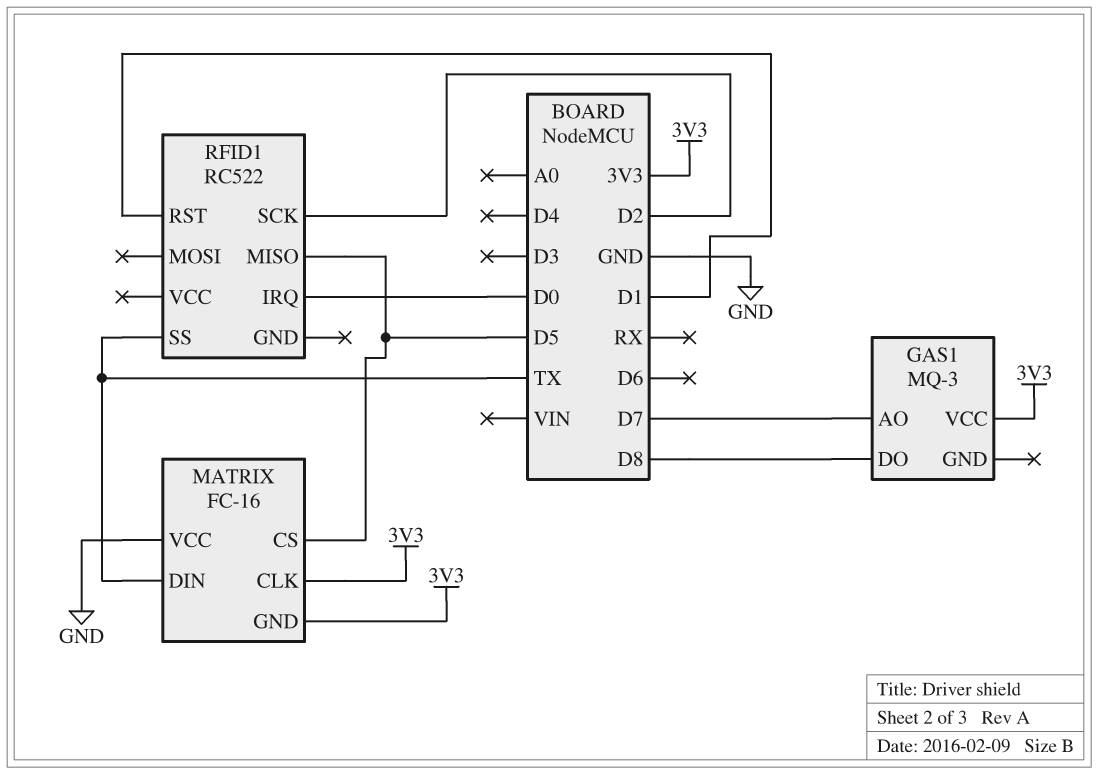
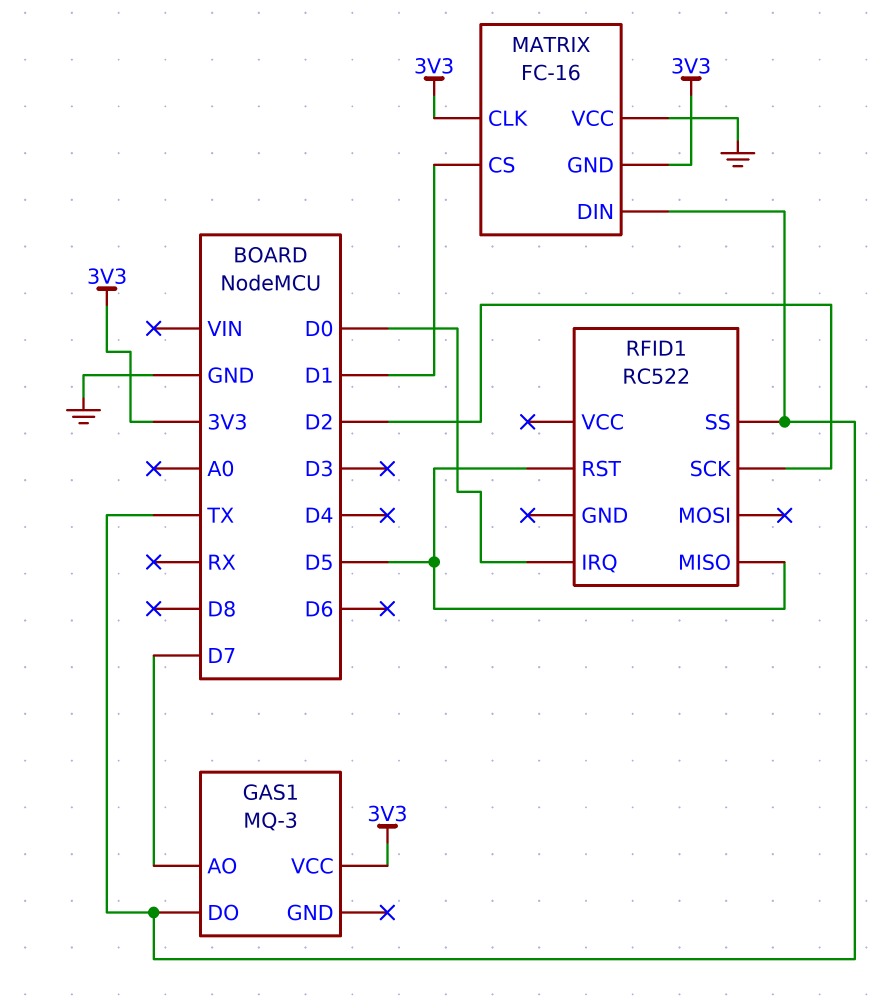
GAS1 pin DO: D8 -> TX
MATRIX pin CS: D5 -> D1
RFID1 pin RST: D1 -> D5

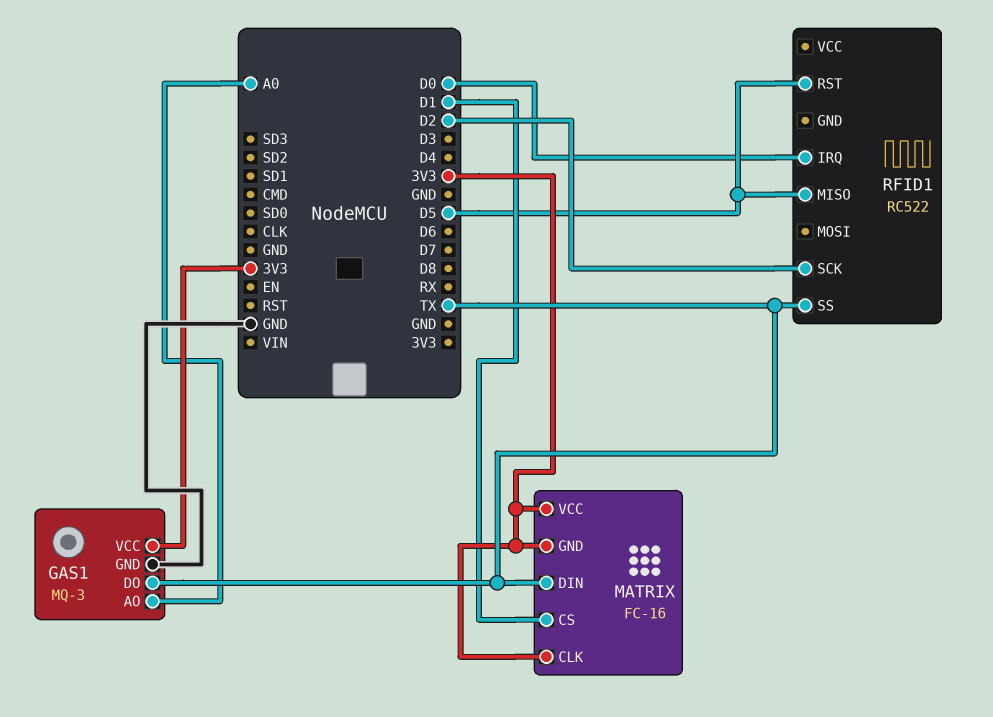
GAS1 pin AO: D7 -> A0
GAS1 pin GND: none -> GND
MATRIX pin VCC: GND -> 3V3

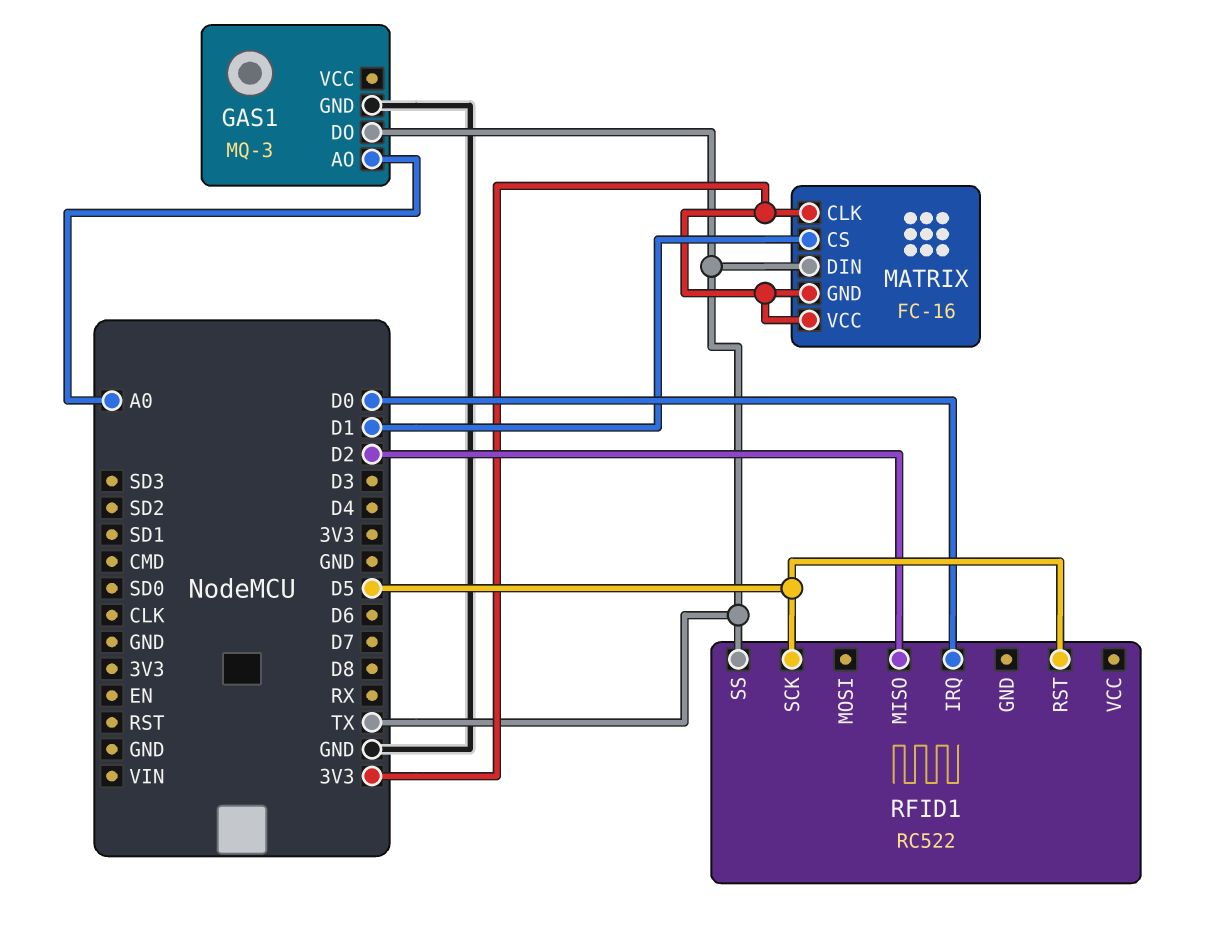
GAS1 pin VCC: 3V3 -> none
RFID1 pin MISO: D5 -> D2
RFID1 pin SCK: D2 -> D5

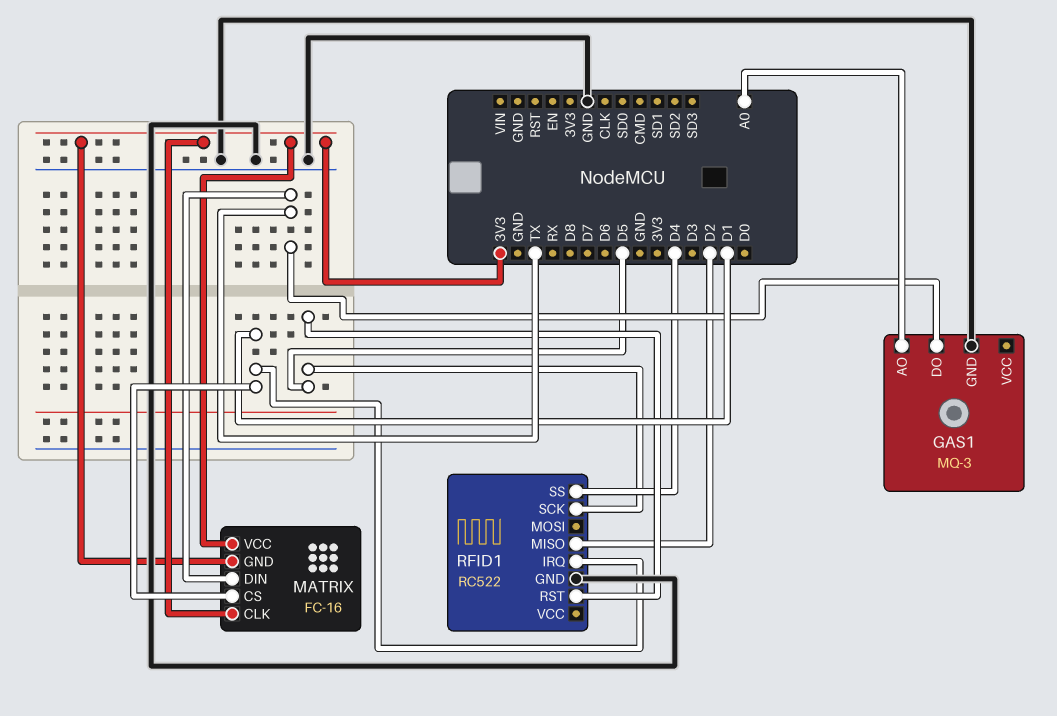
RFID1 pin GND: none -> GND
RFID1 pin IRQ: D0 -> D1
RFID1 pin SS: TX -> D4

